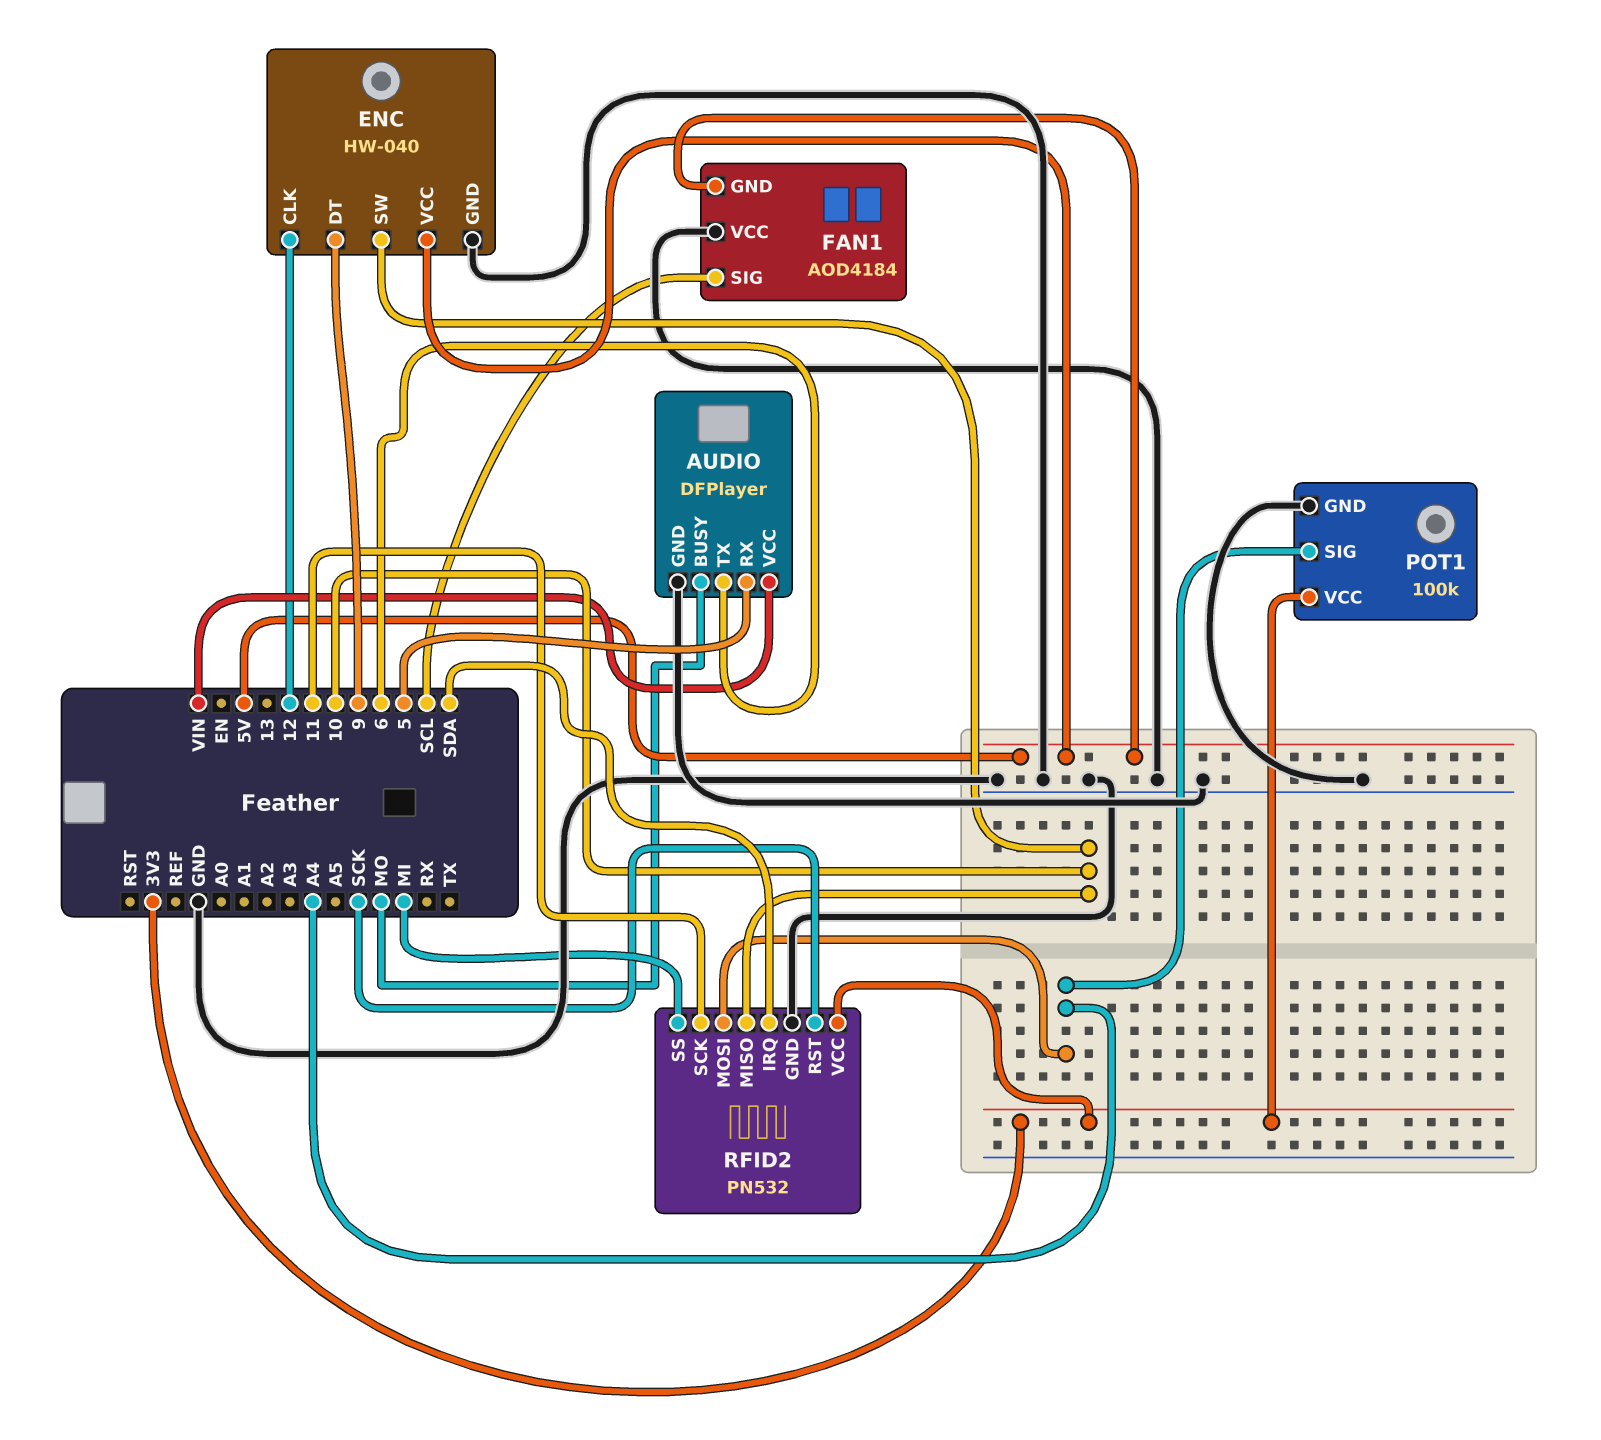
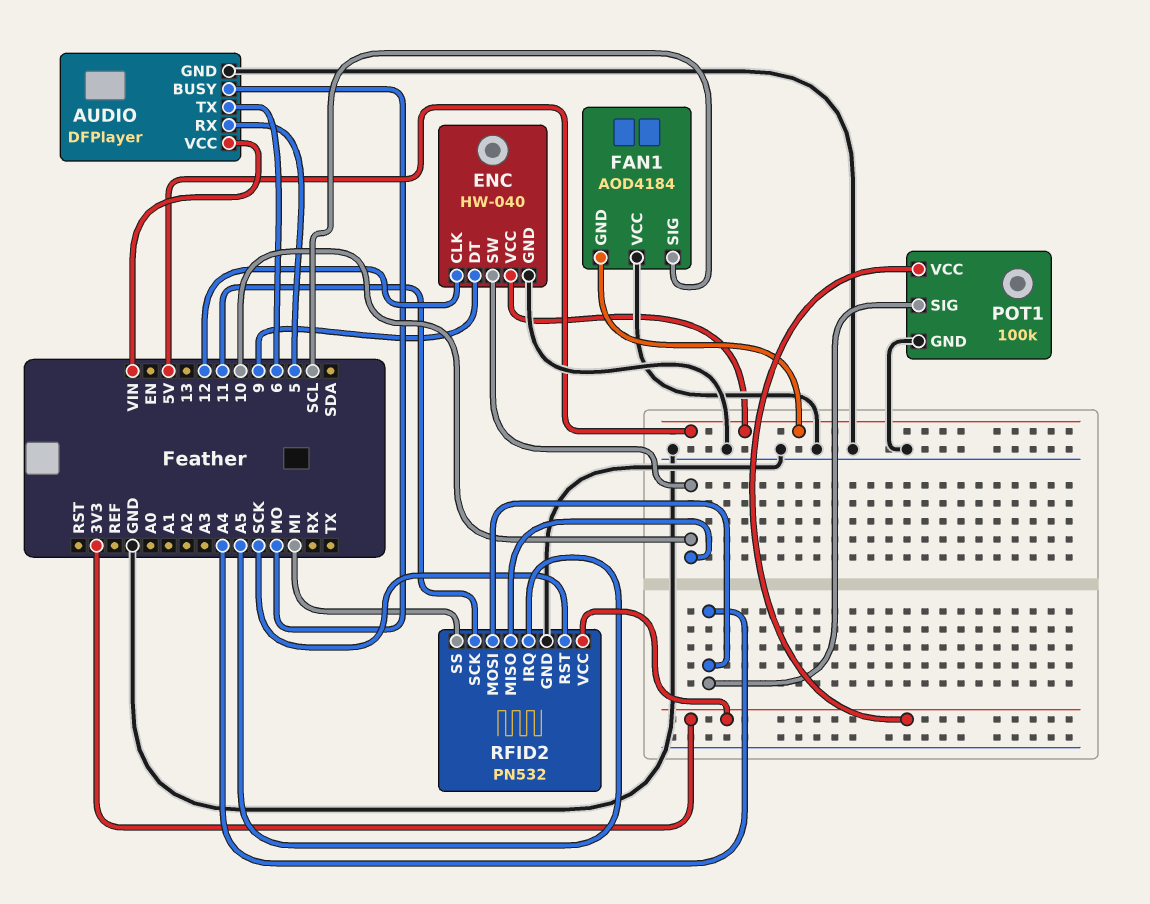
RFID2 pin IRQ: SDA -> A5

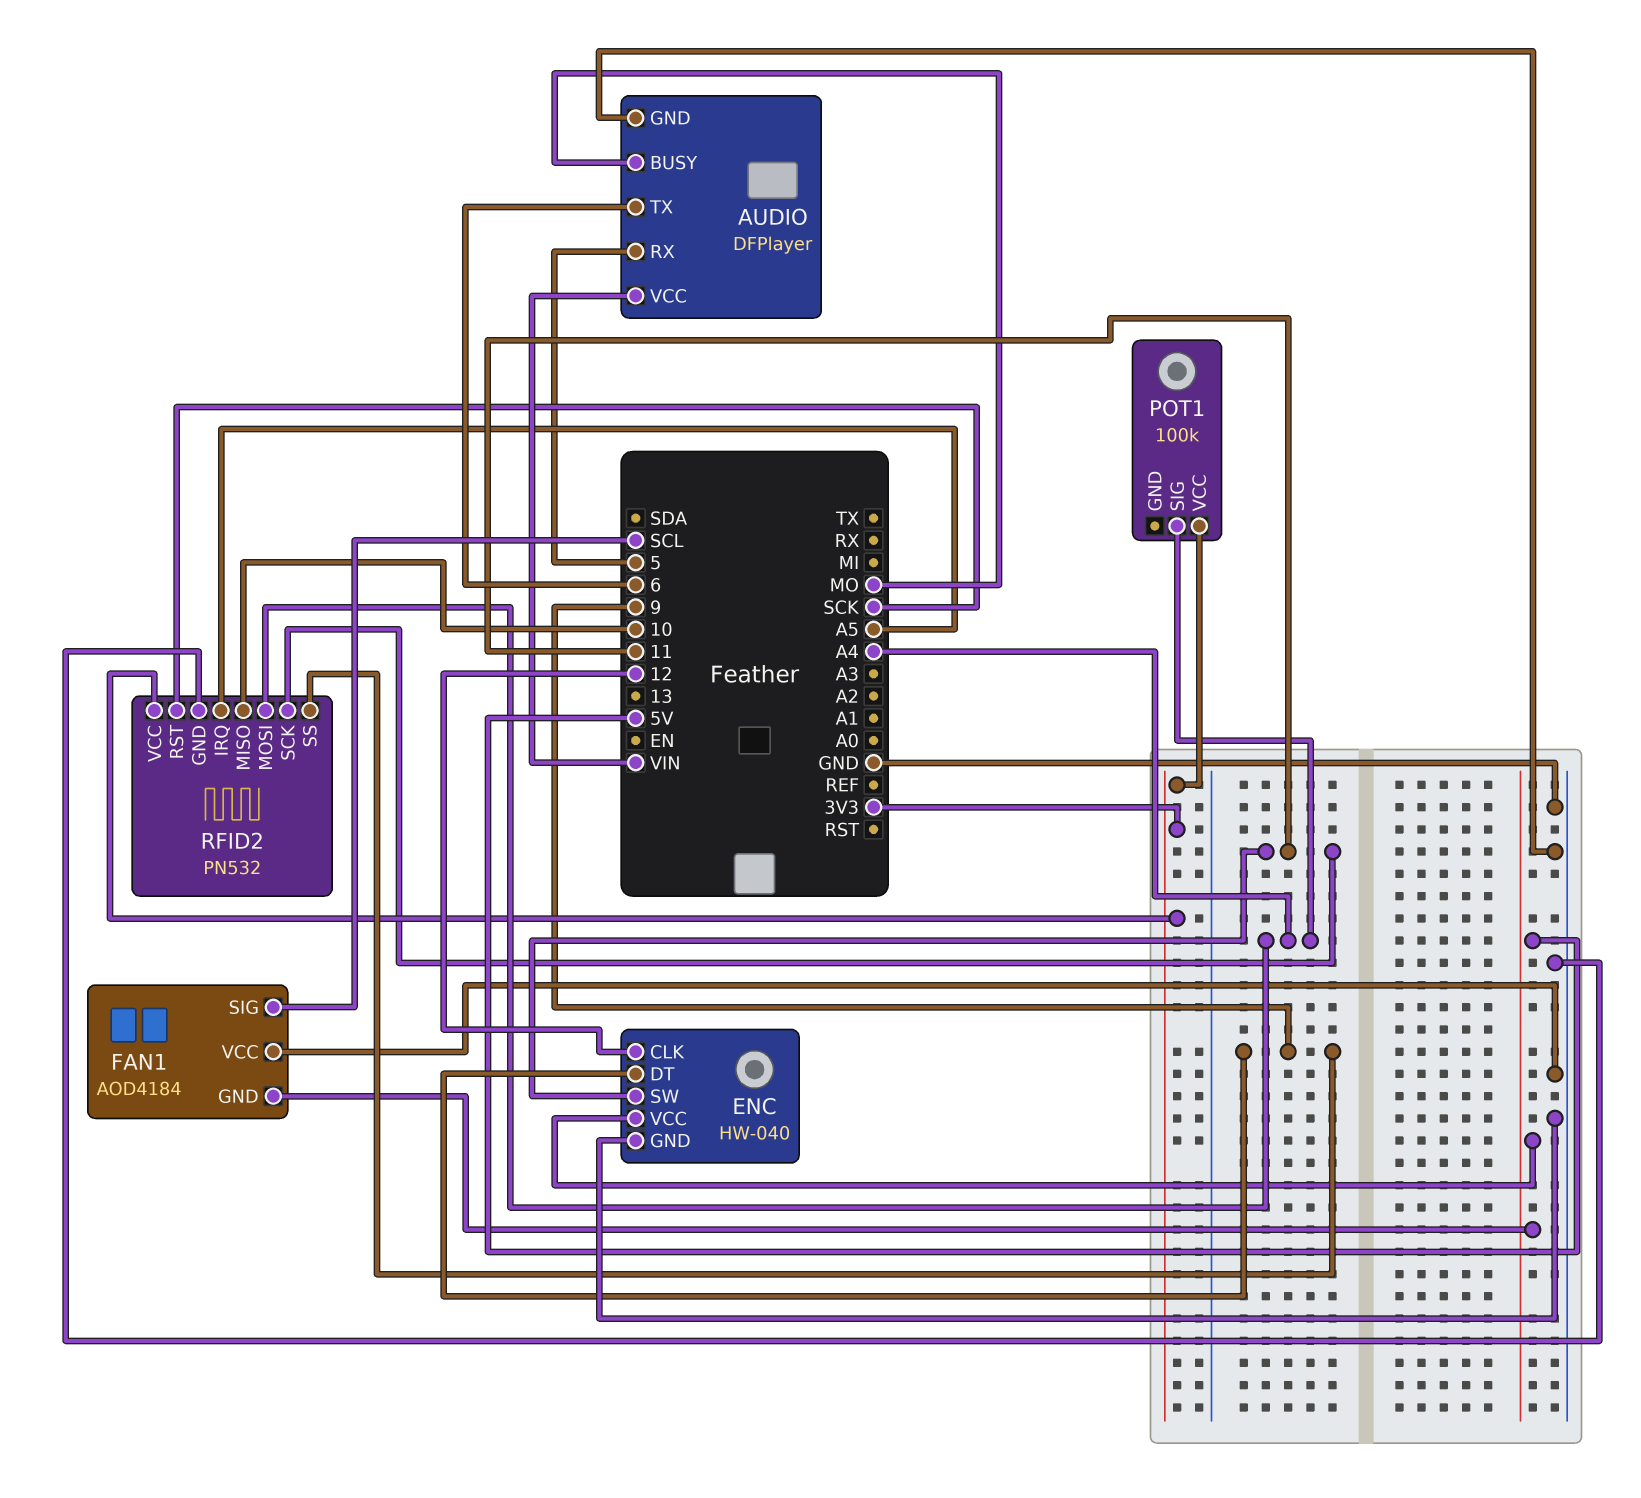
ENC pin SW: 10 -> 11
POT1 pin GND: GND -> none
RFID2 pin SS: MI -> 9

